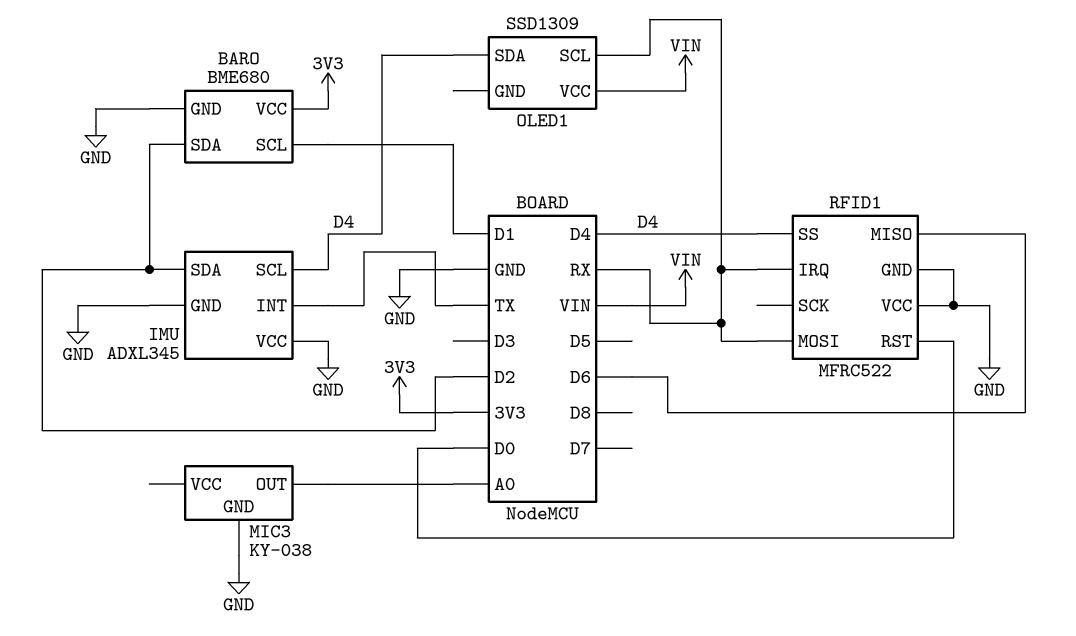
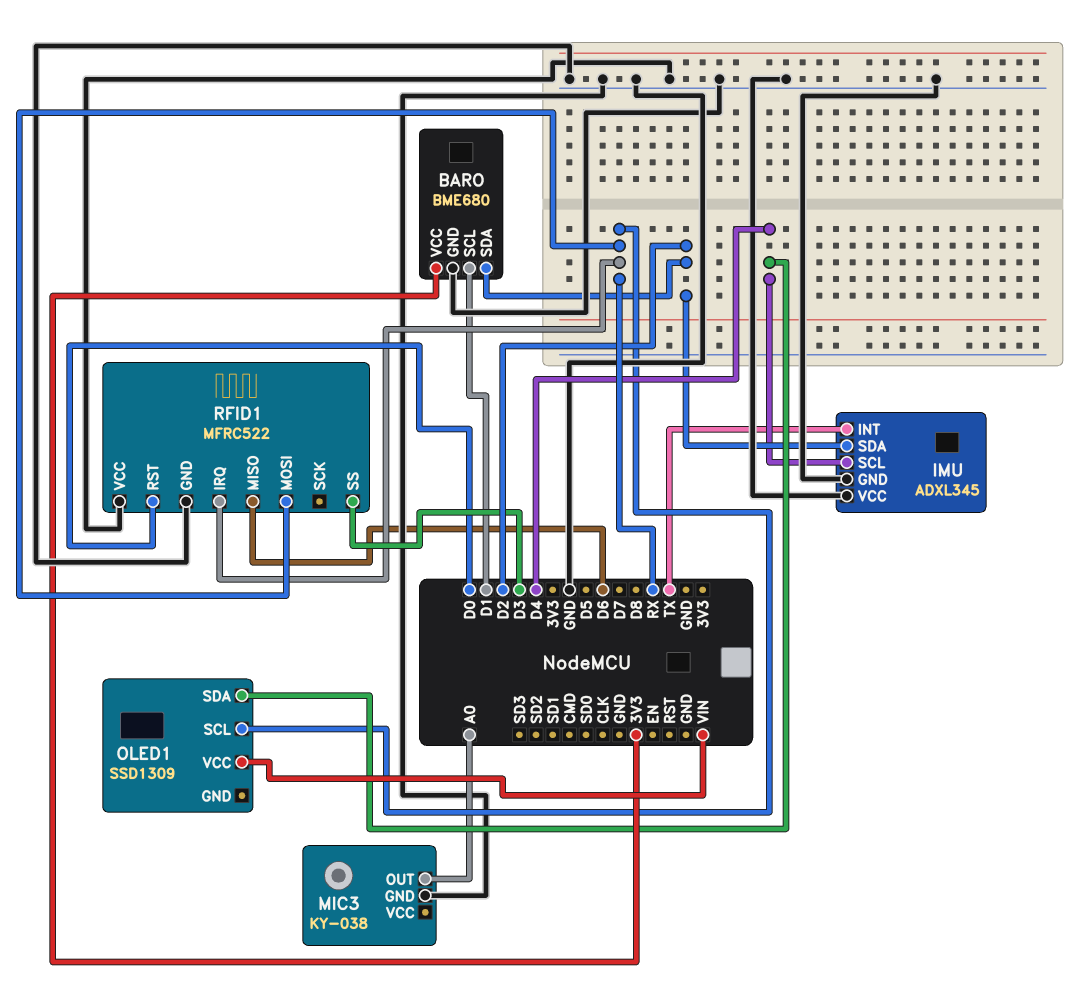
RFID1 pin SS: D4 -> D3

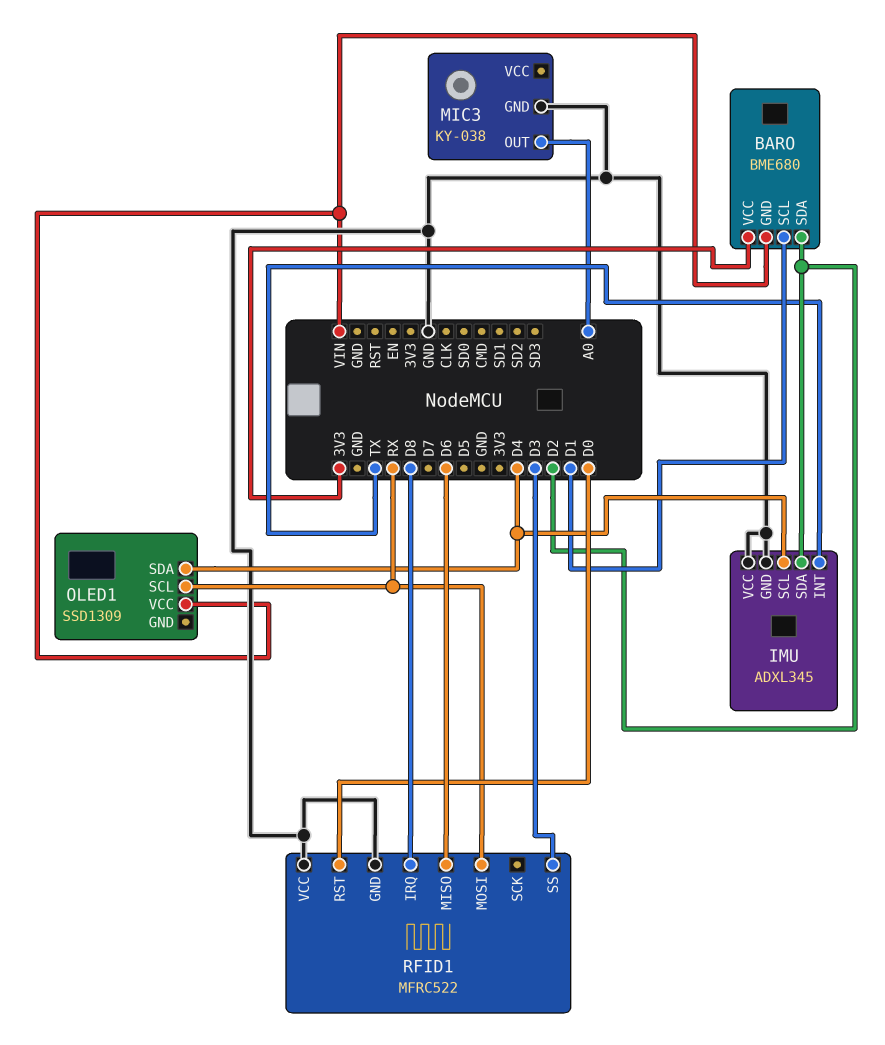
BARO pin GND: GND -> VIN
RFID1 pin IRQ: RX -> D8

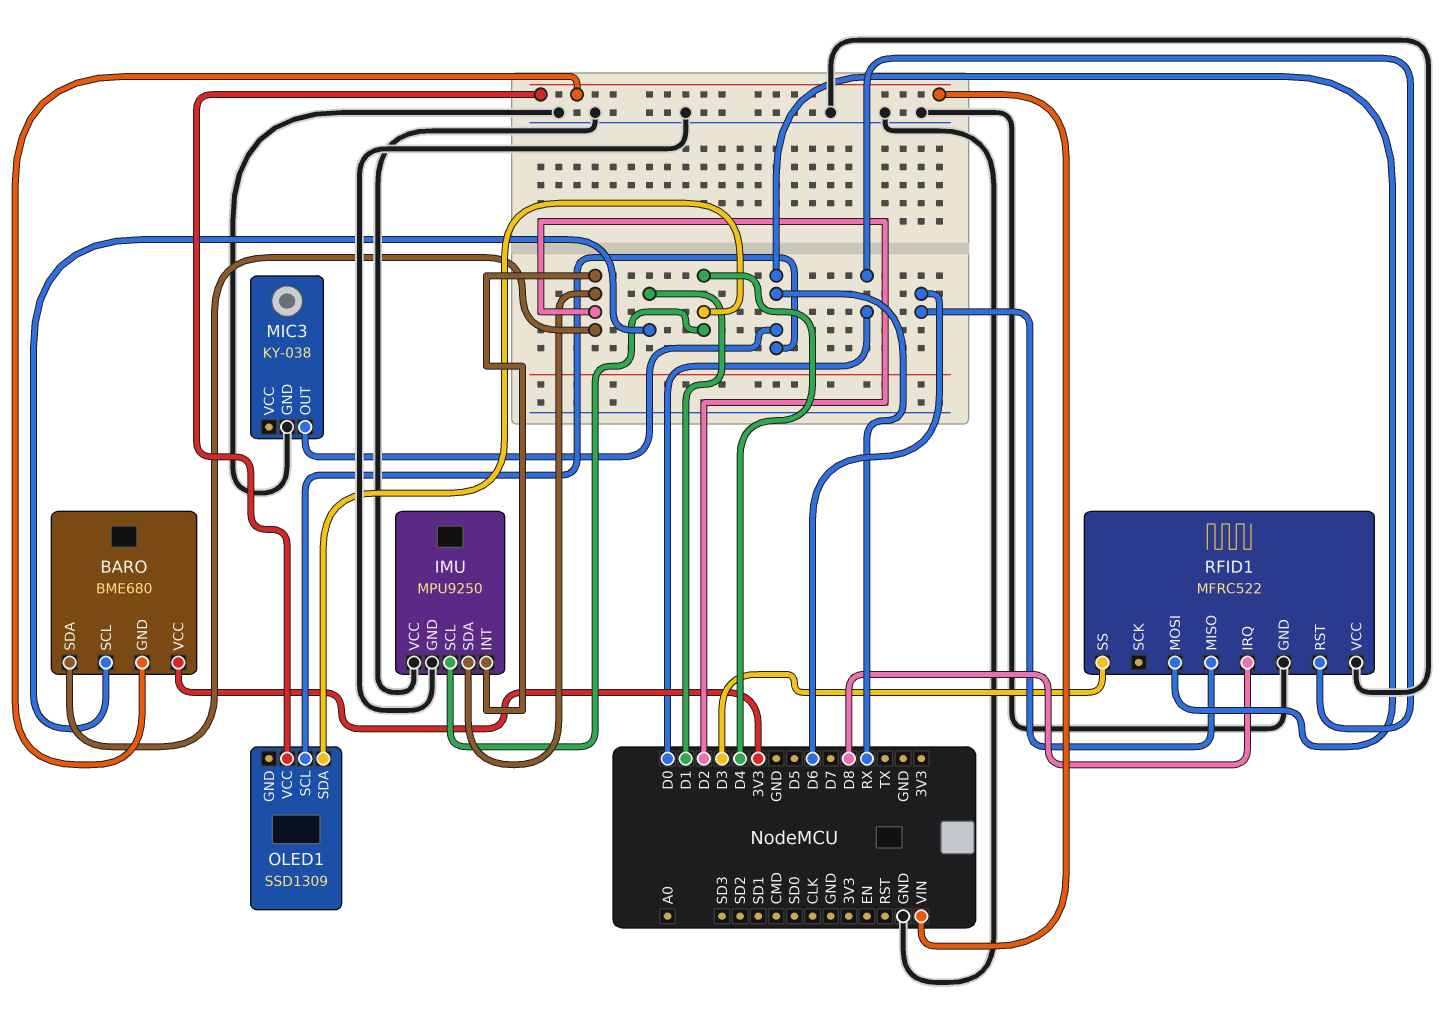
IMU: ADXL345 -> MPU9250
IMU pin INT: TX -> D2
MIC3 pin OUT: A0 -> RX

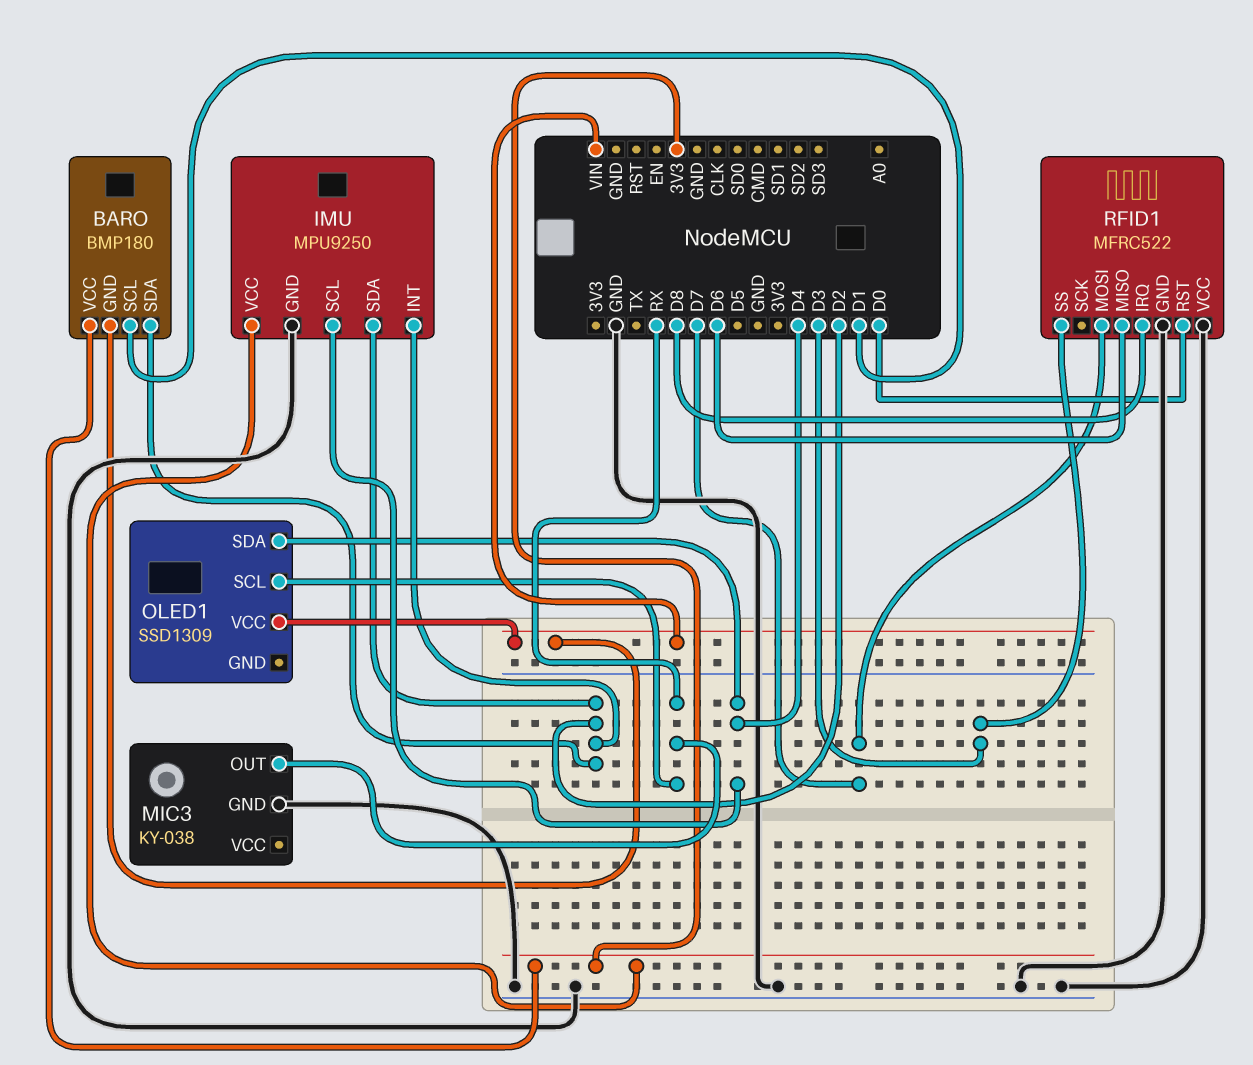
BARO: BME680 -> BMP180
IMU pin VCC: GND -> 3V3
RFID1 pin MOSI: RX -> D7

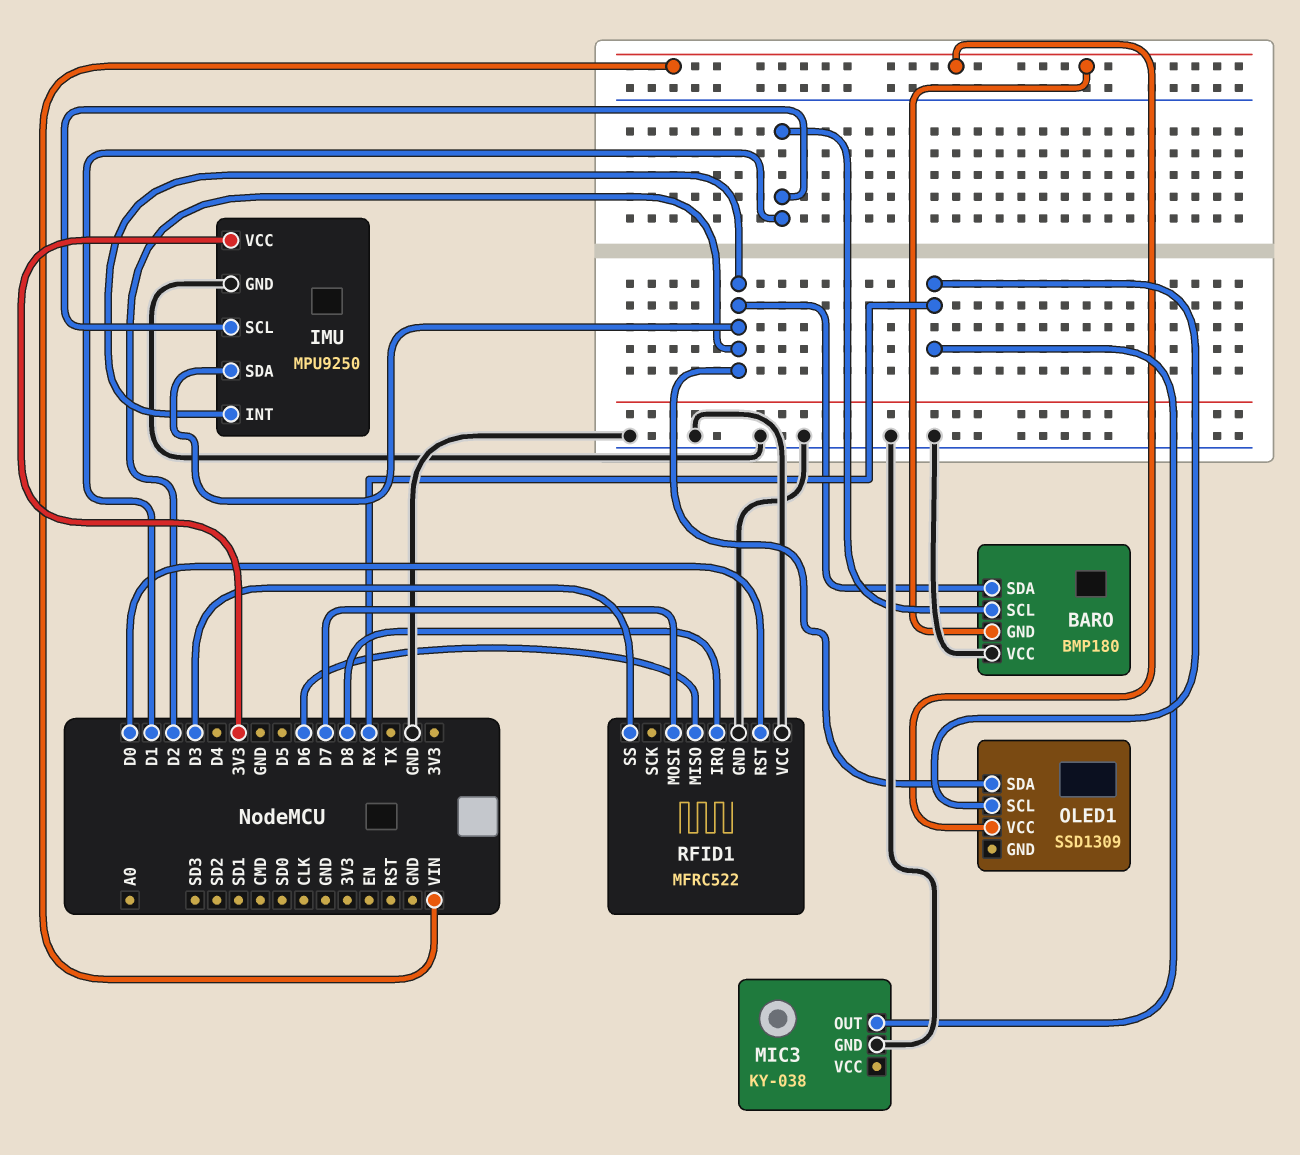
BARO pin VCC: 3V3 -> GND
IMU pin SCL: D4 -> D1
OLED1 pin SDA: D4 -> D2

